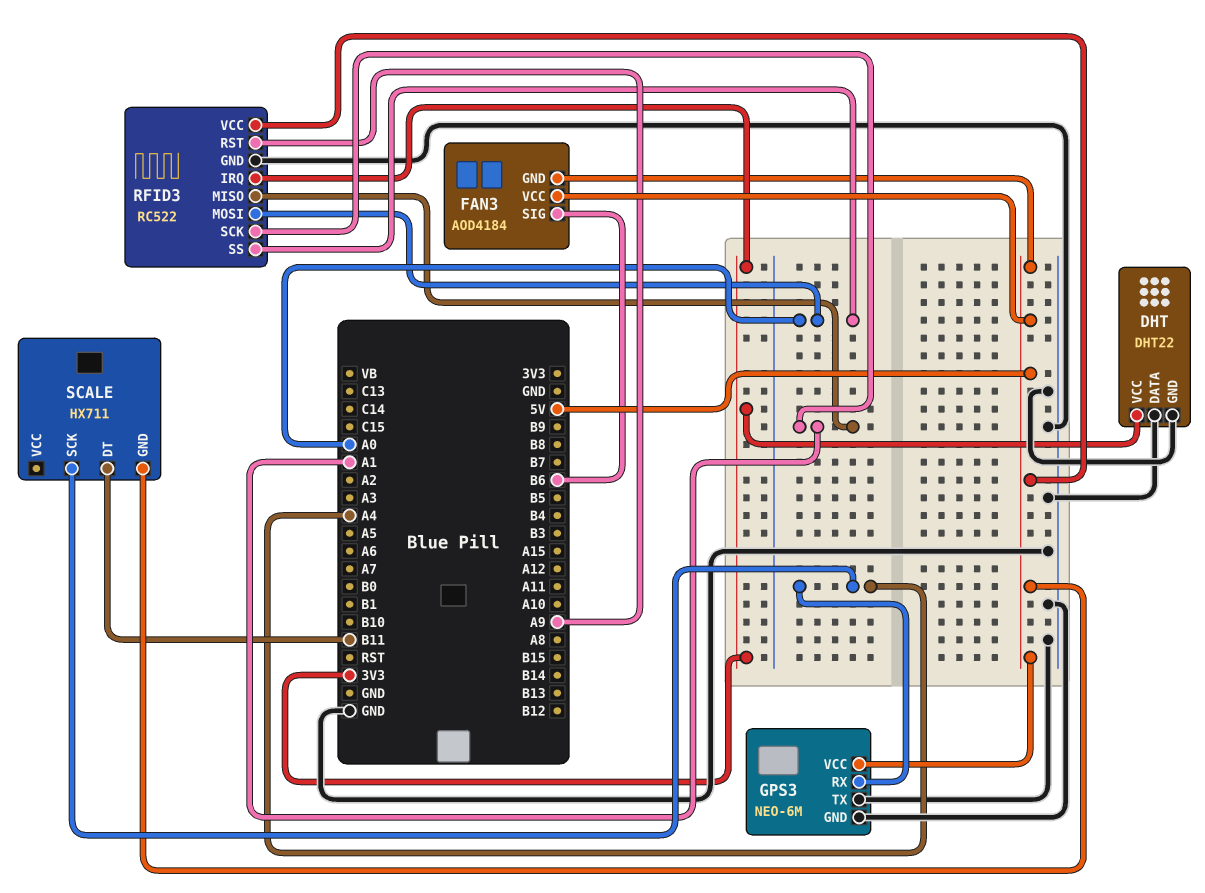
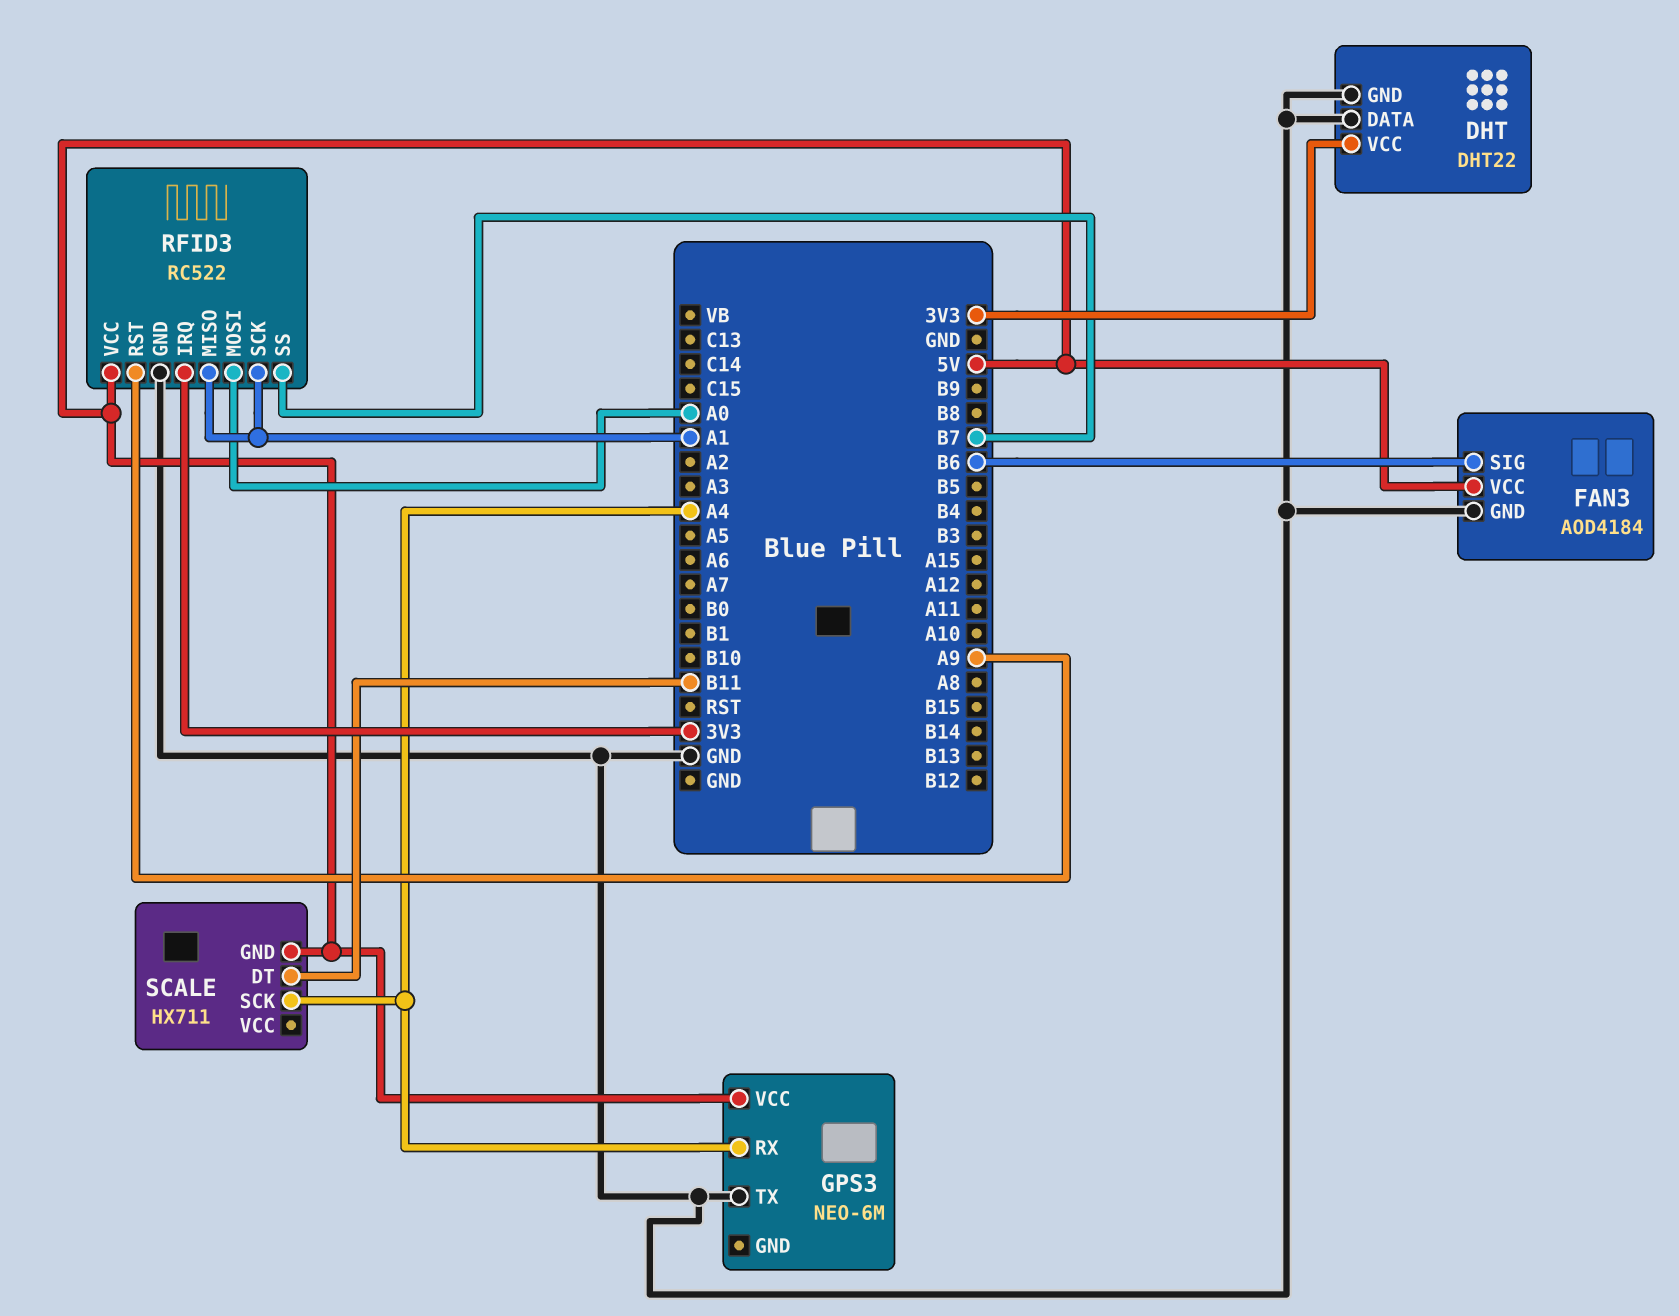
FAN3 pin GND: 5V -> GND
GPS3 pin GND: GND -> none
RFID3 pin SS: A0 -> B7

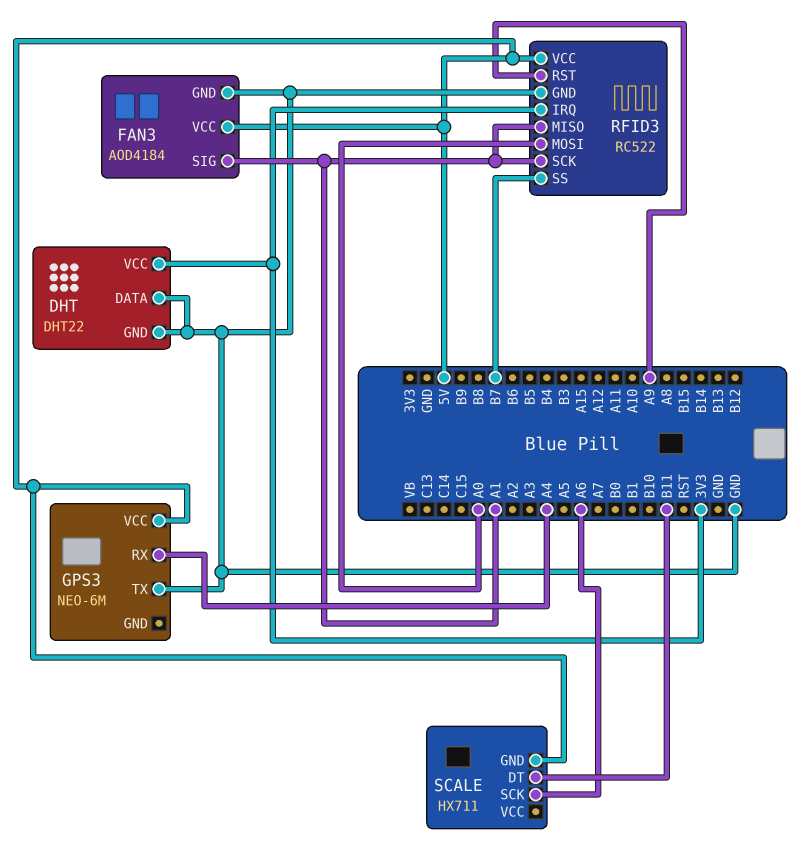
FAN3 pin SIG: B6 -> A1
SCALE pin SCK: A4 -> A6

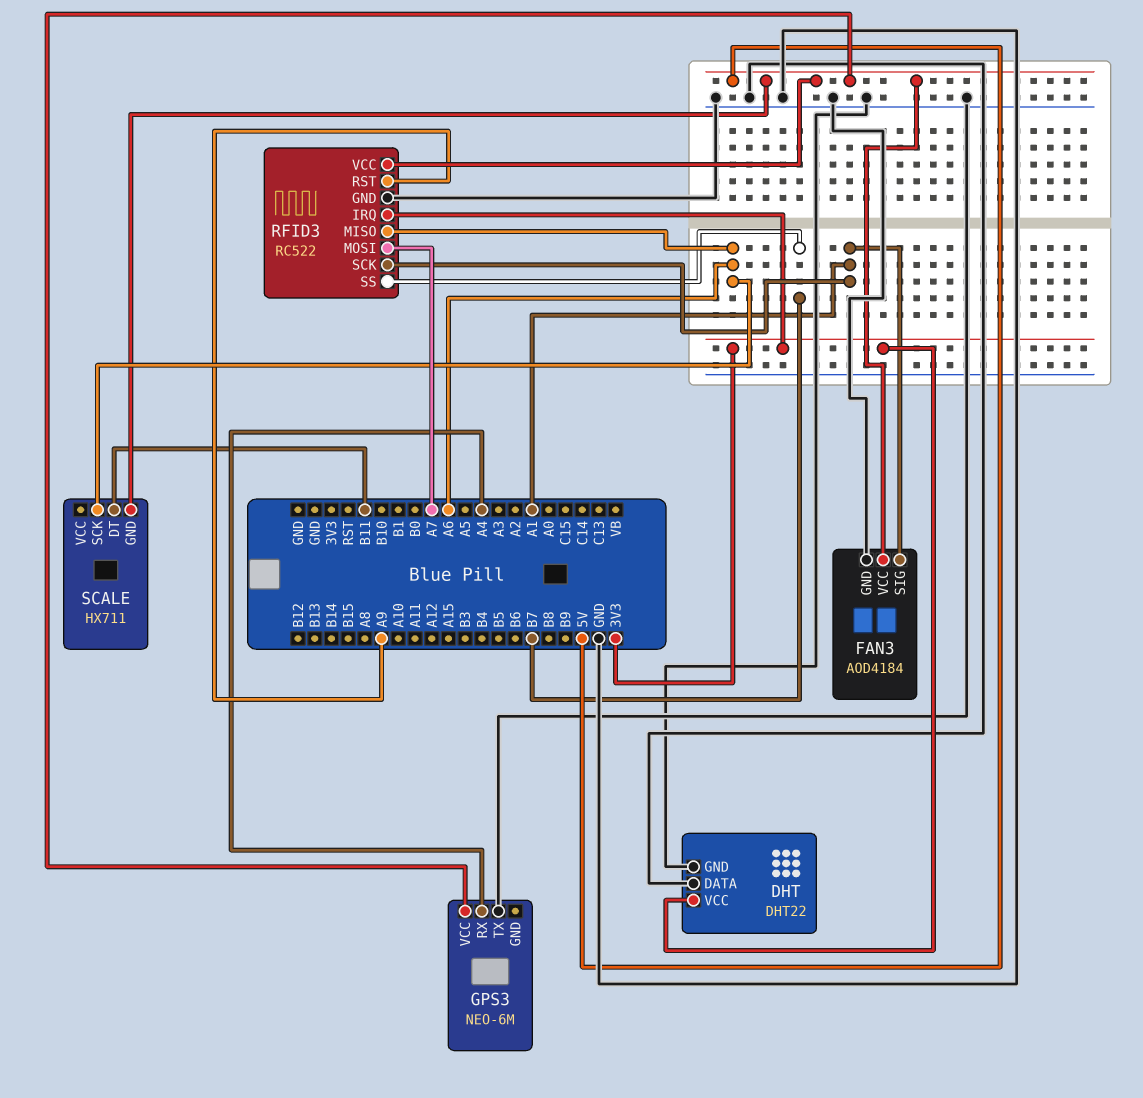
RFID3 pin MISO: A1 -> A6
RFID3 pin MOSI: A0 -> A7

